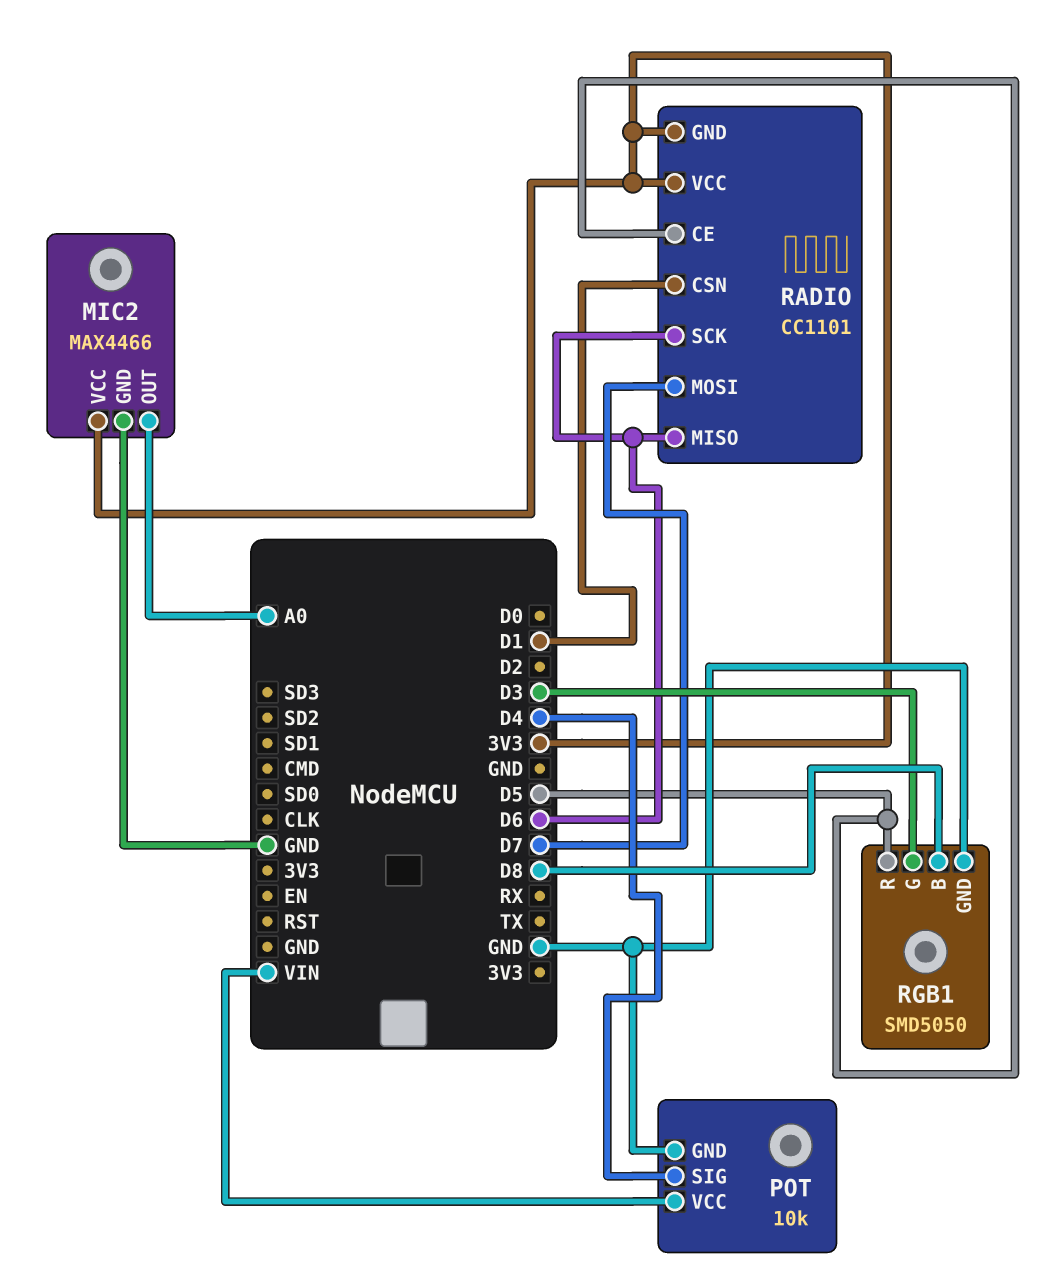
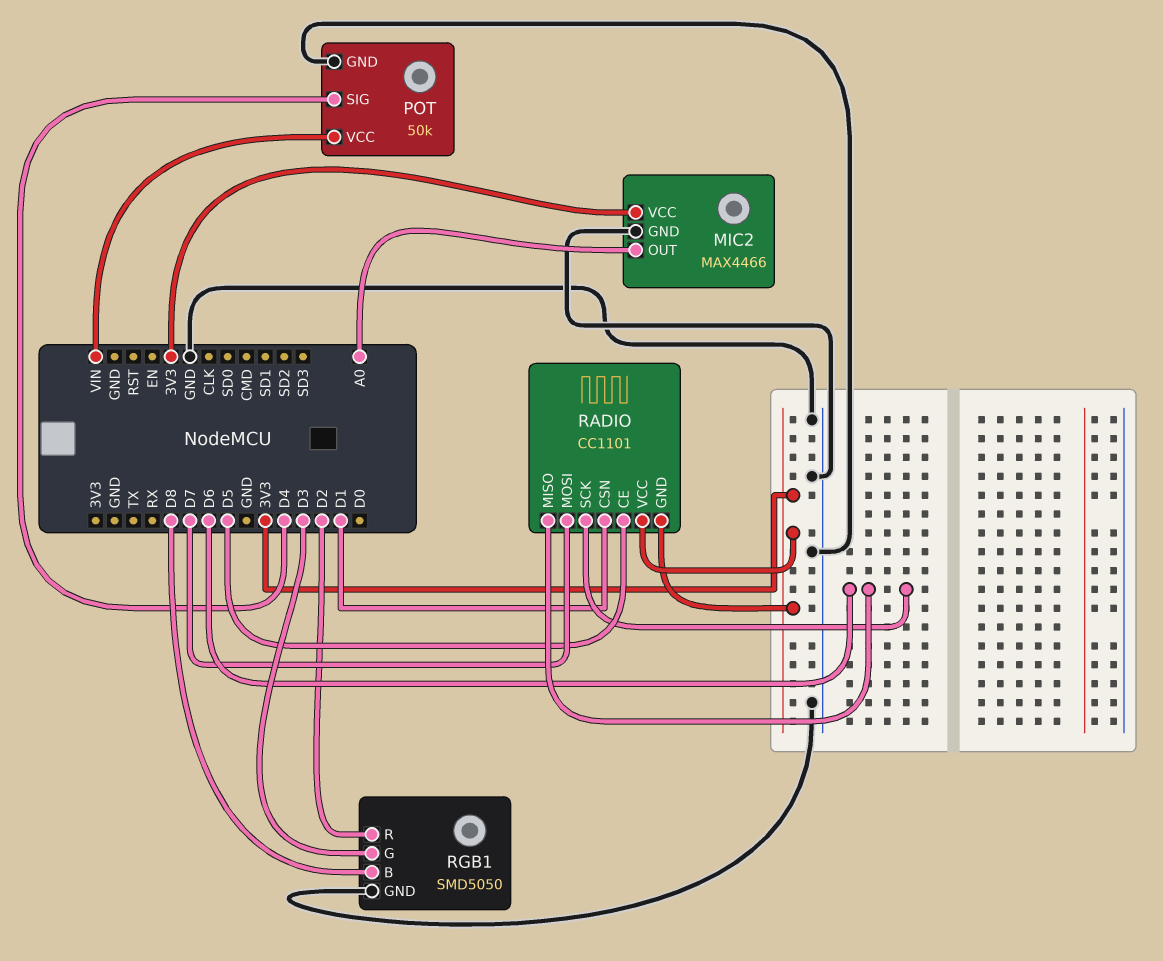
POT: 10k -> 50k
RGB1 pin R: D5 -> D2

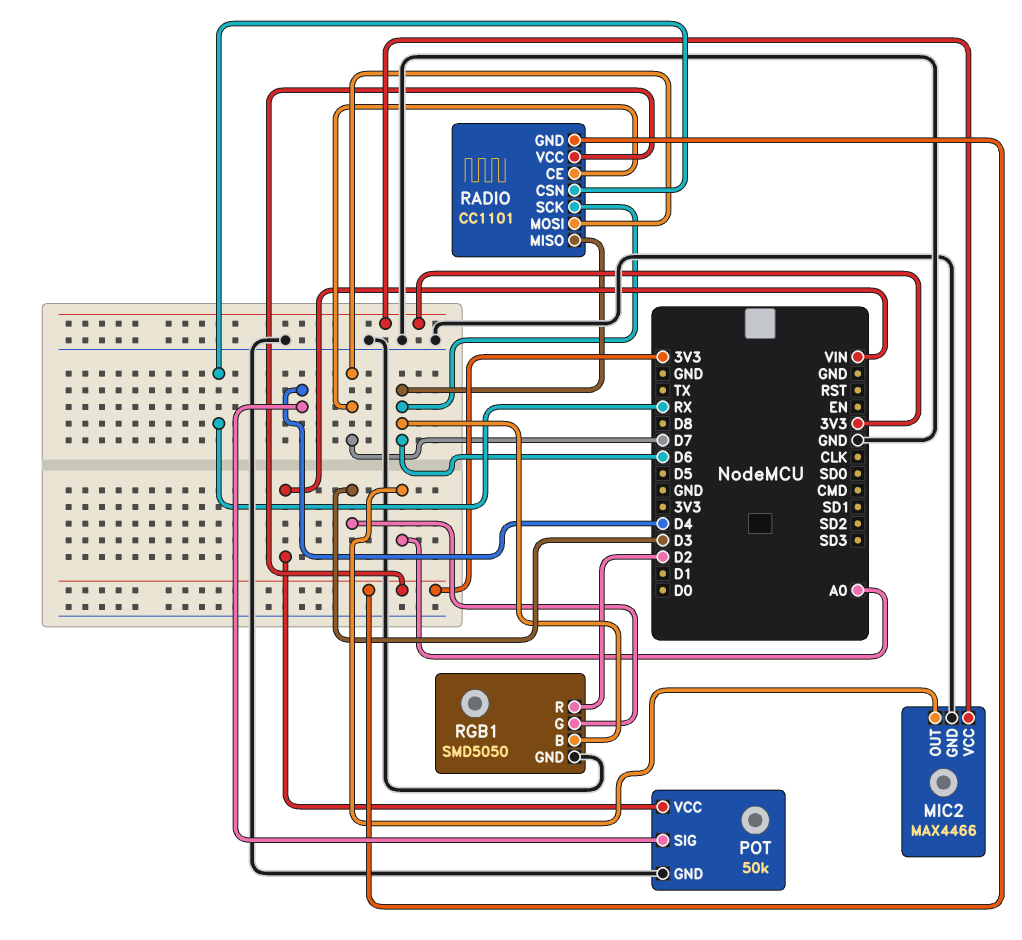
RADIO pin CE: D5 -> D7
RADIO pin CSN: D1 -> RX
RGB1 pin B: D8 -> D6

